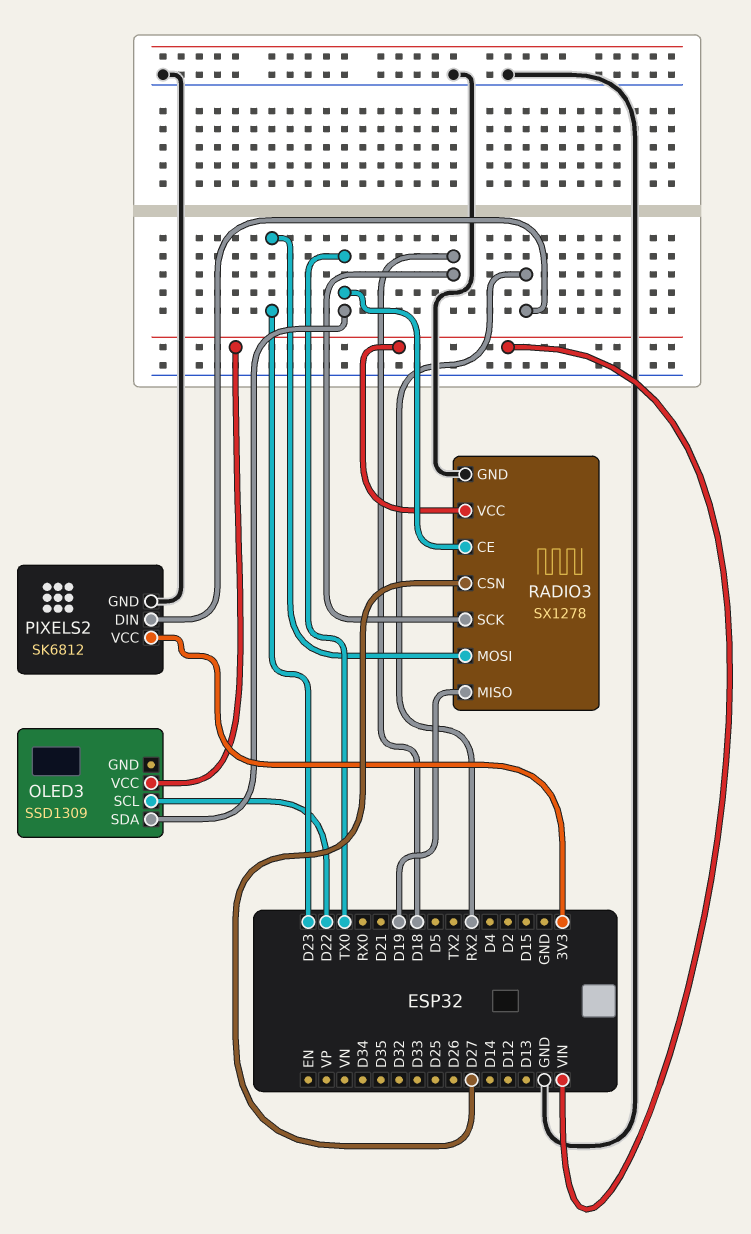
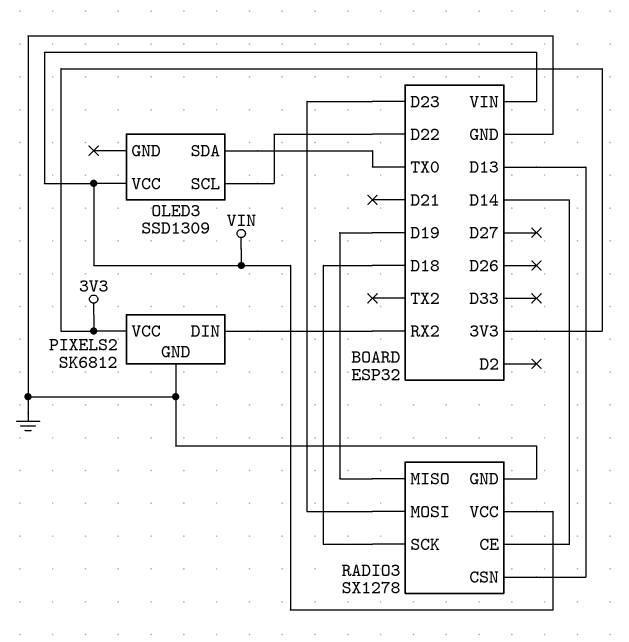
RADIO3 pin CE: TX0 -> D14
RADIO3 pin CSN: D27 -> D13

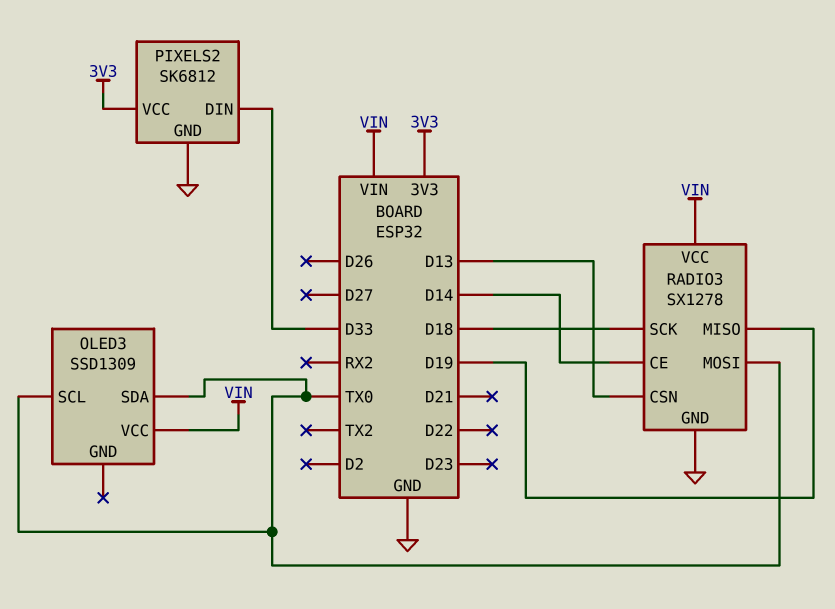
OLED3 pin SCL: D22 -> TX0
PIXELS2 pin DIN: RX2 -> D33
RADIO3 pin MOSI: D23 -> TX0

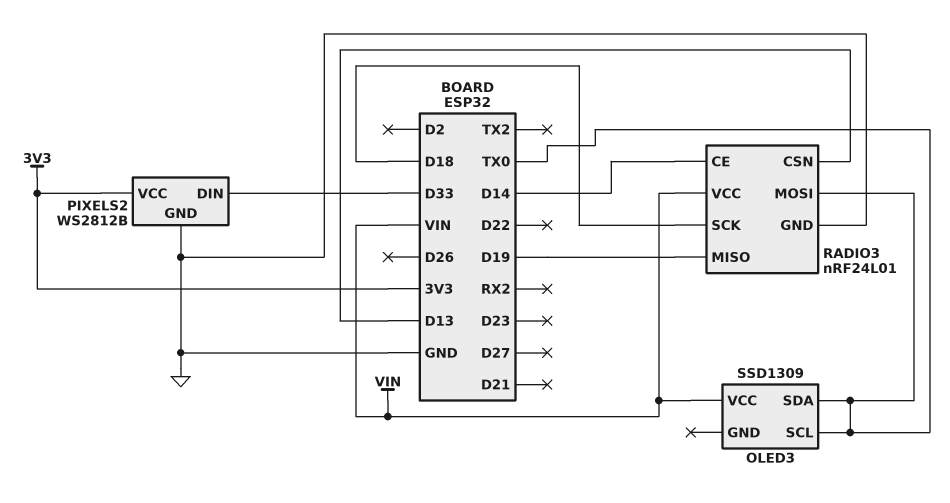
PIXELS2: SK6812 -> WS2812B
RADIO3: SX1278 -> nRF24L01

